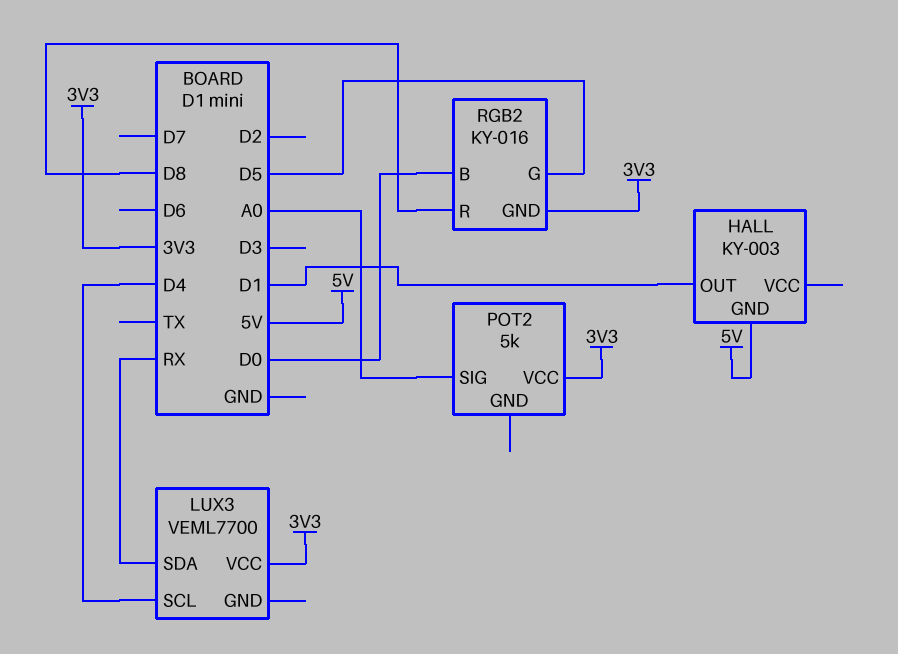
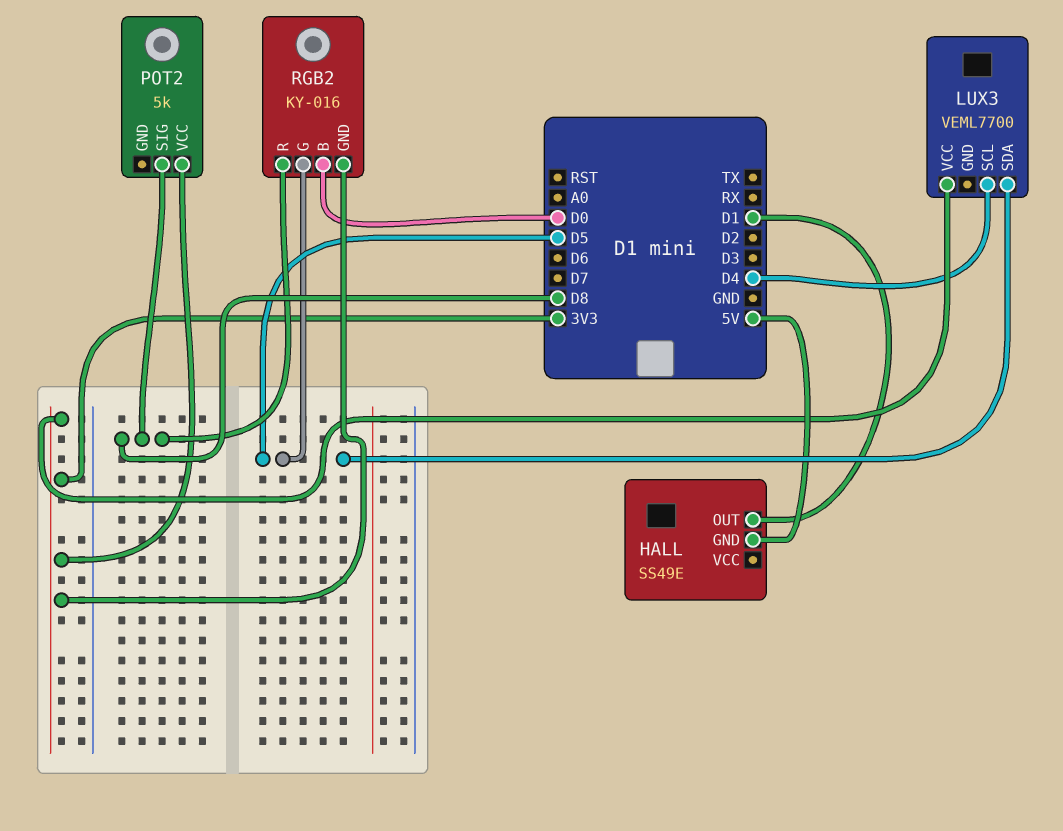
HALL: KY-003 -> SS49E
LUX3 pin SDA: RX -> D5
POT2 pin SIG: A0 -> D8

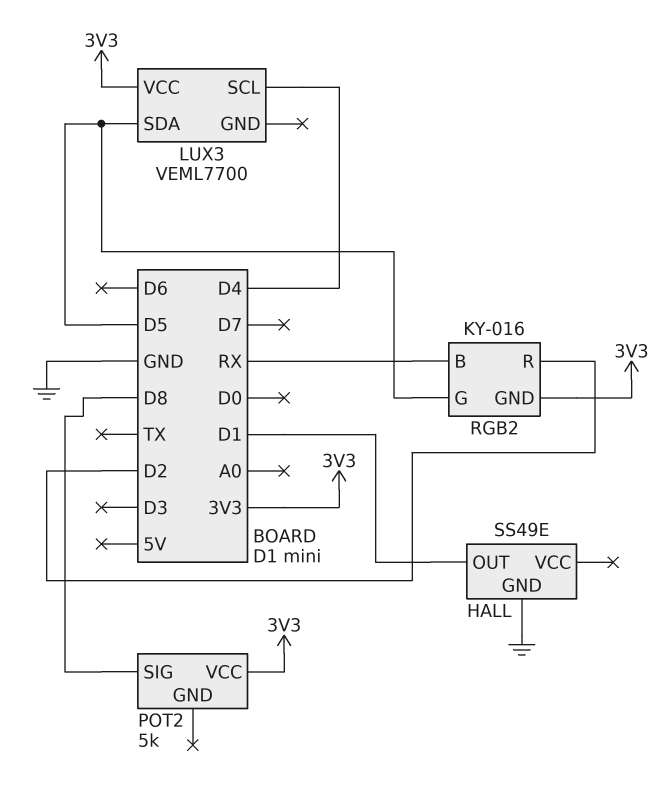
HALL pin GND: 5V -> GND
RGB2 pin B: D0 -> RX
RGB2 pin R: D8 -> D2

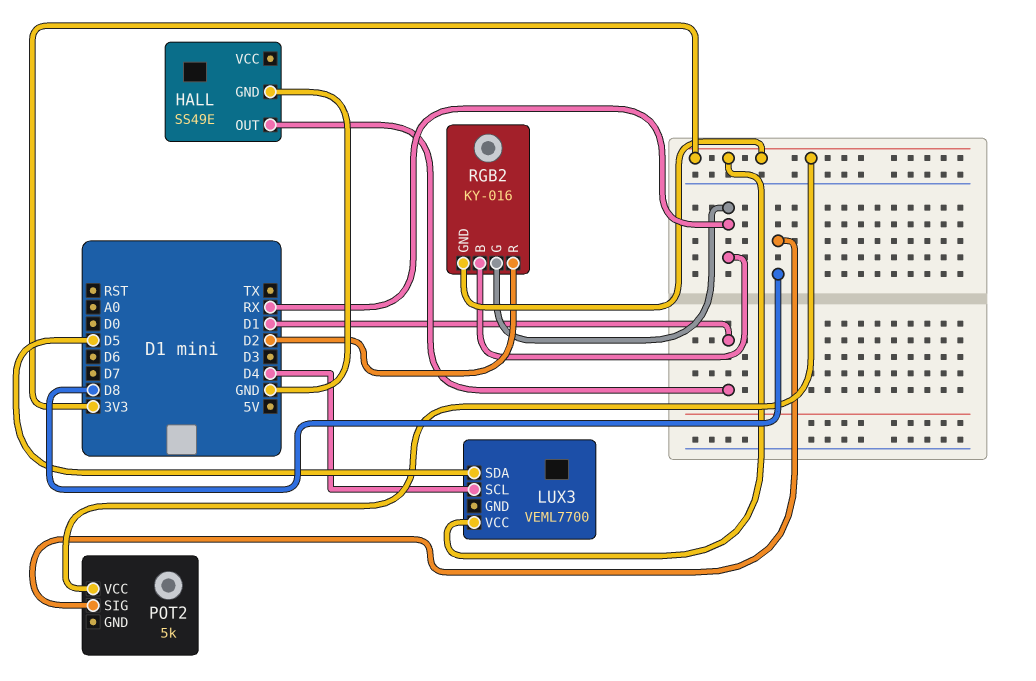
RGB2 pin G: D5 -> RX

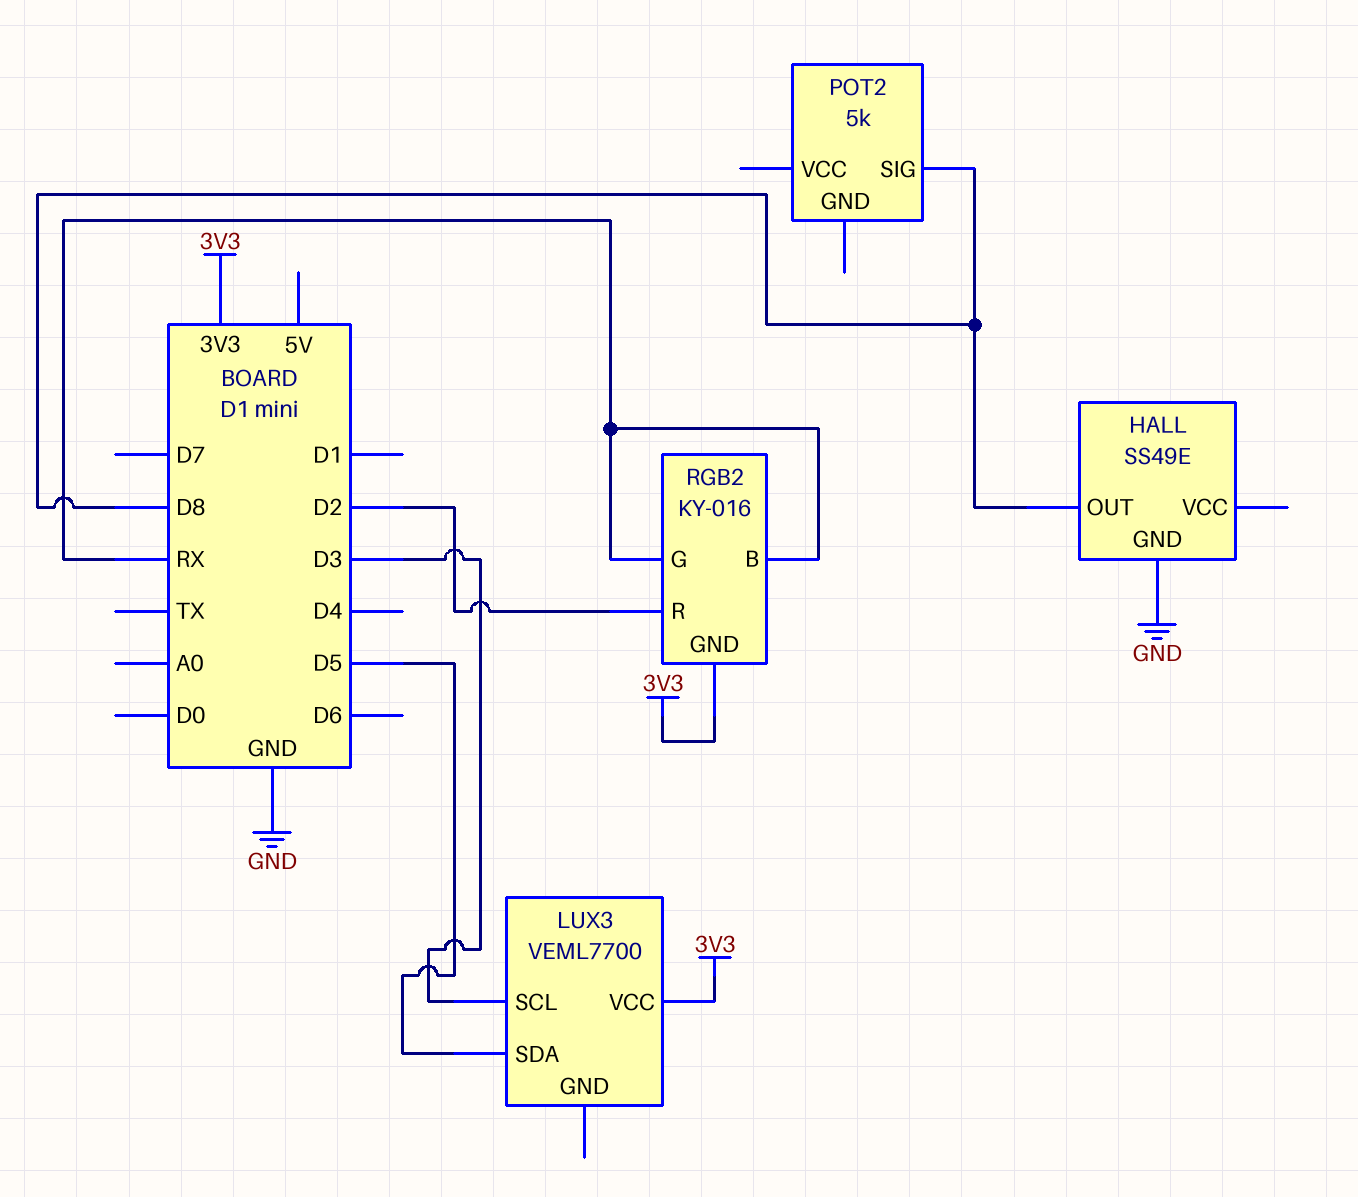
HALL pin OUT: D1 -> D8
LUX3 pin SCL: D4 -> D3
POT2 pin VCC: 3V3 -> none

